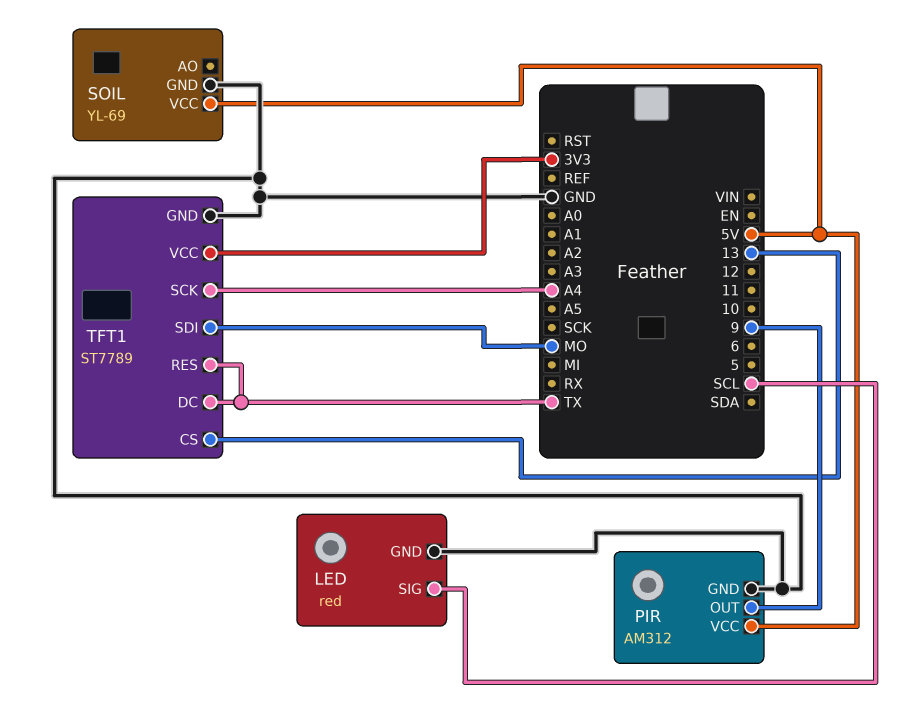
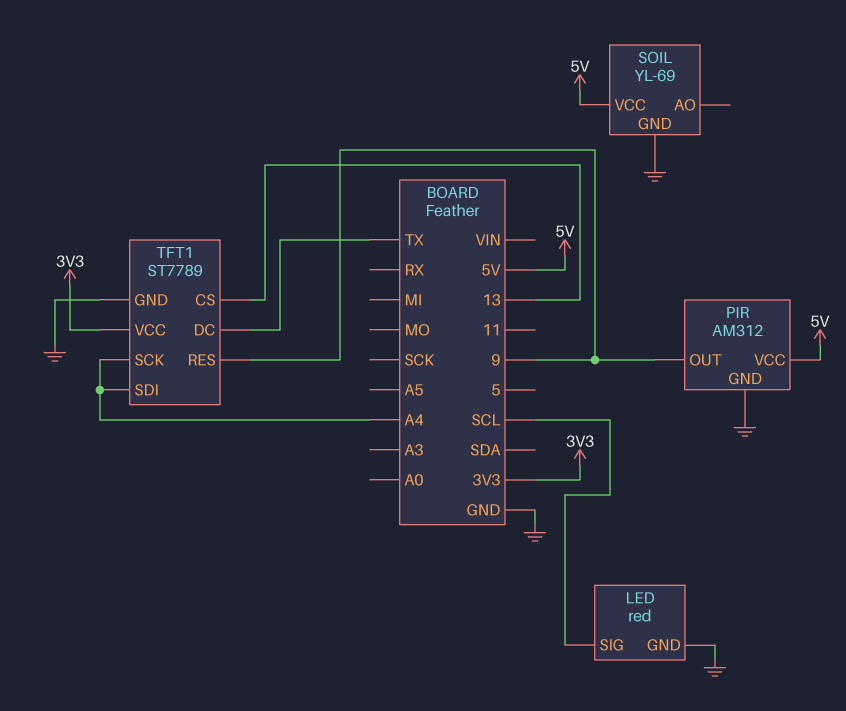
TFT1 pin RES: TX -> 9
TFT1 pin SDI: MO -> A4

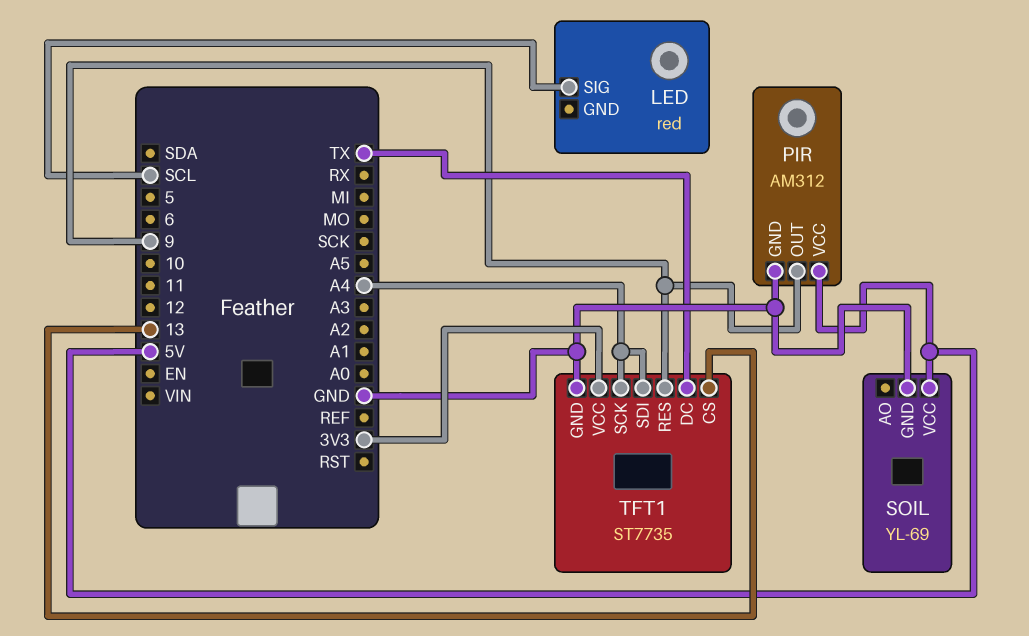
LED pin GND: GND -> none
TFT1: ST7789 -> ST7735

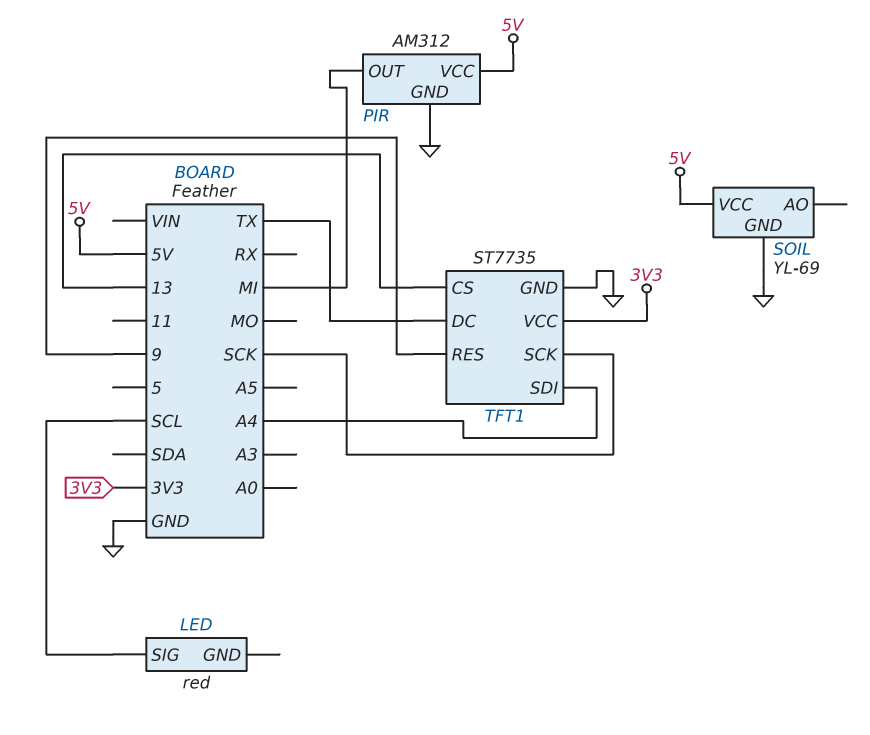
PIR pin OUT: 9 -> MI
TFT1 pin SCK: A4 -> SCK

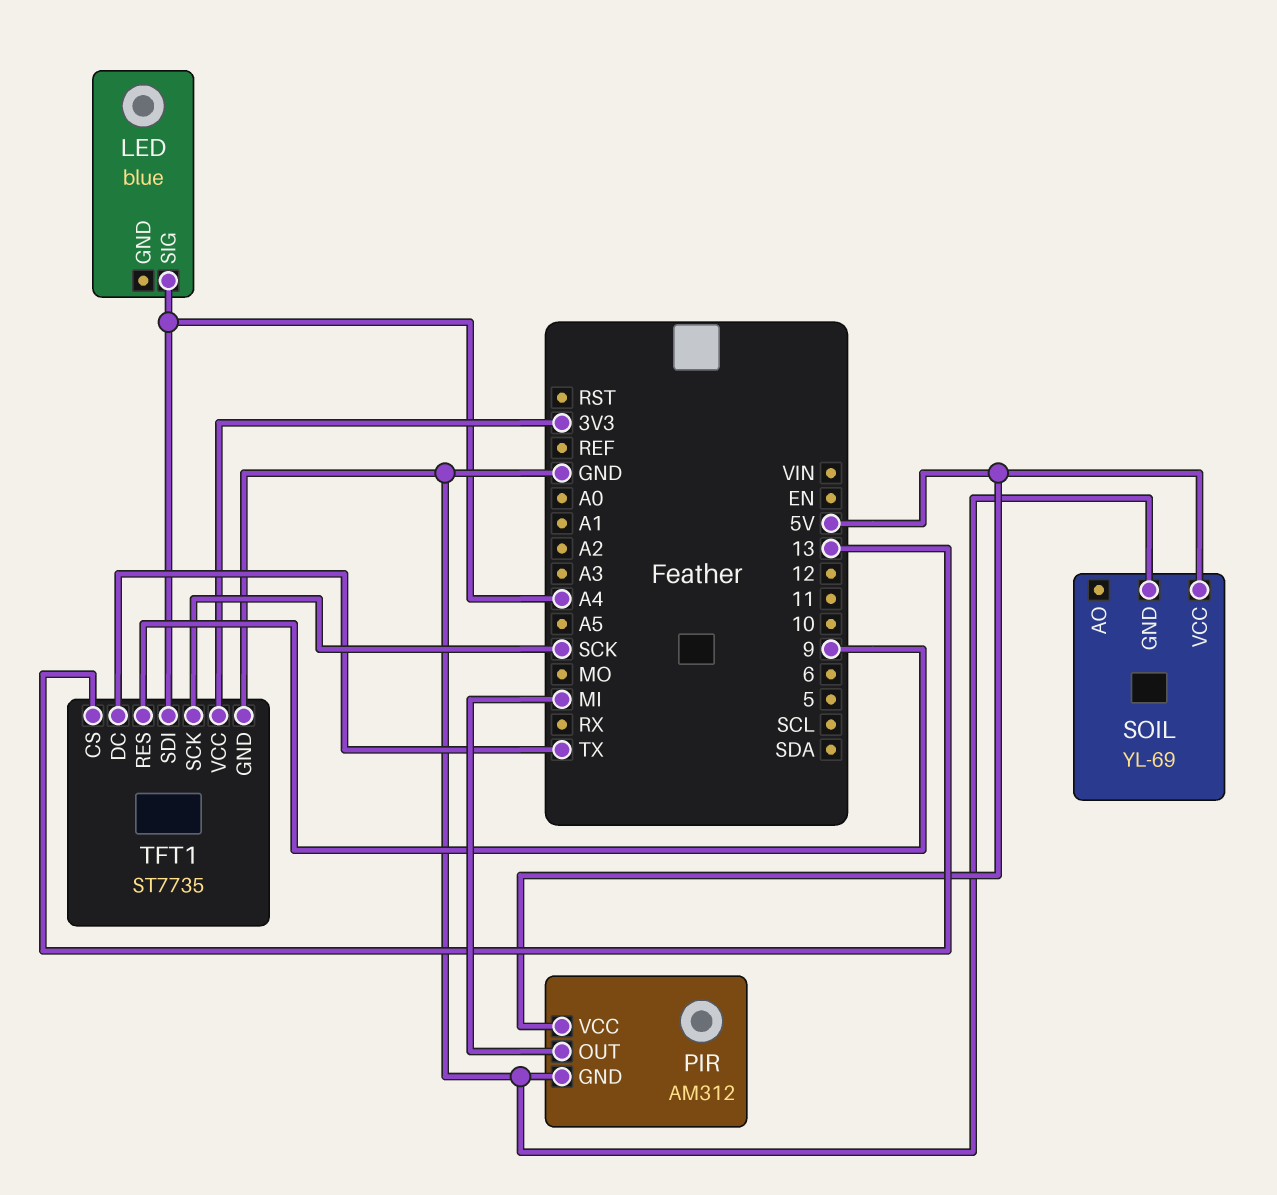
LED: red -> blue
LED pin SIG: SCL -> A4

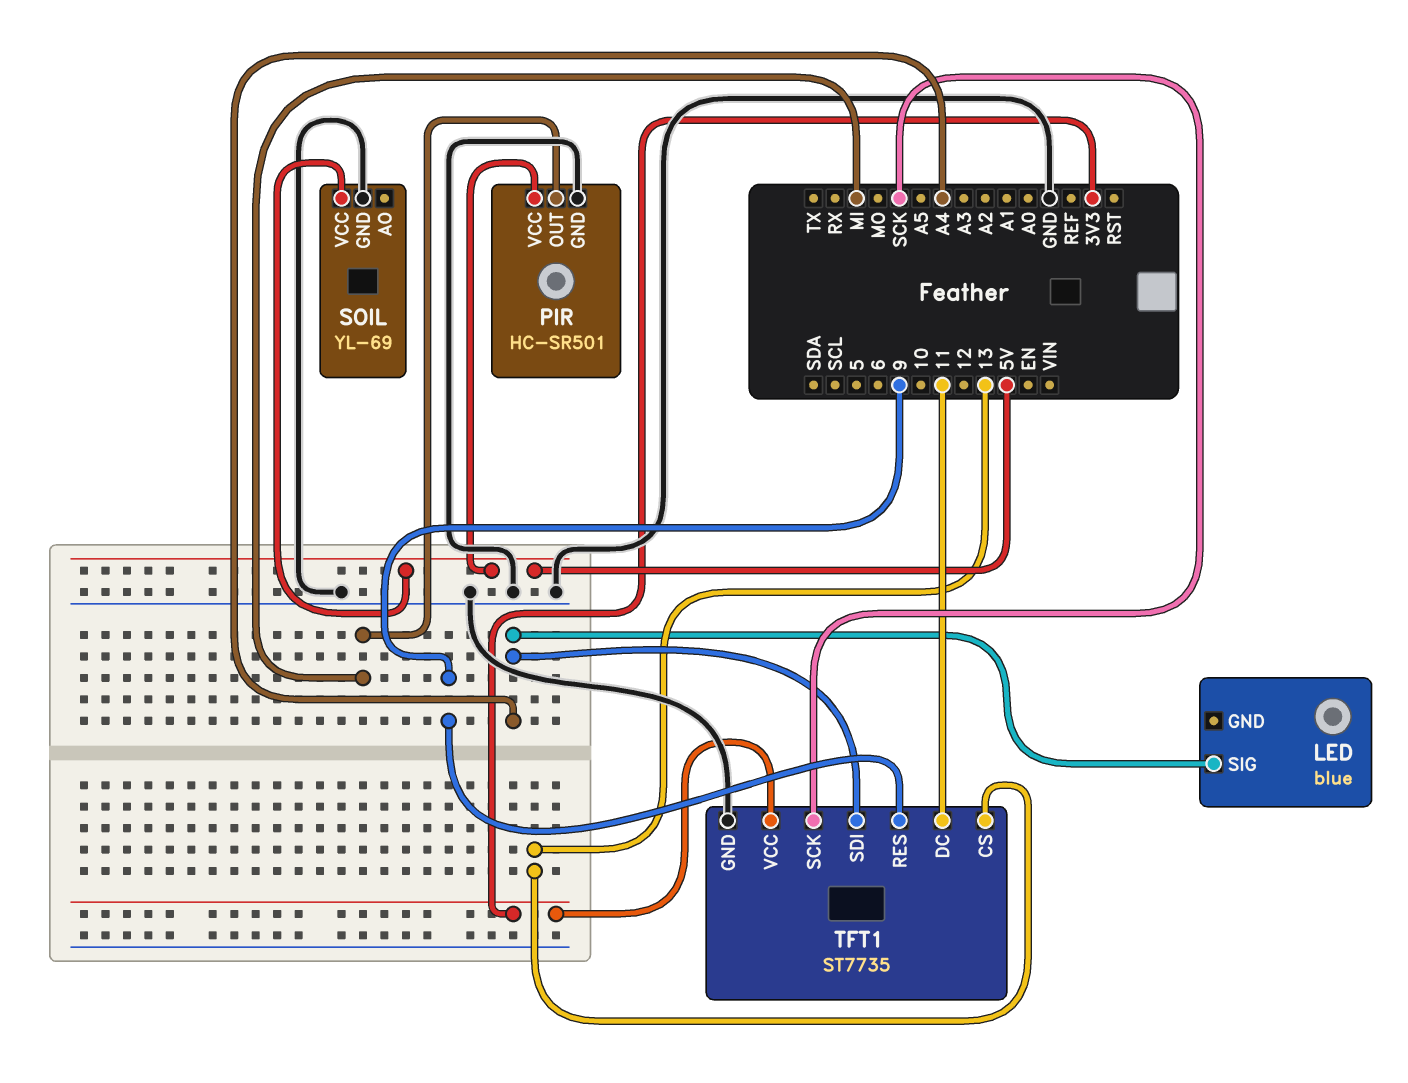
PIR: AM312 -> HC-SR501
TFT1 pin DC: TX -> 11

